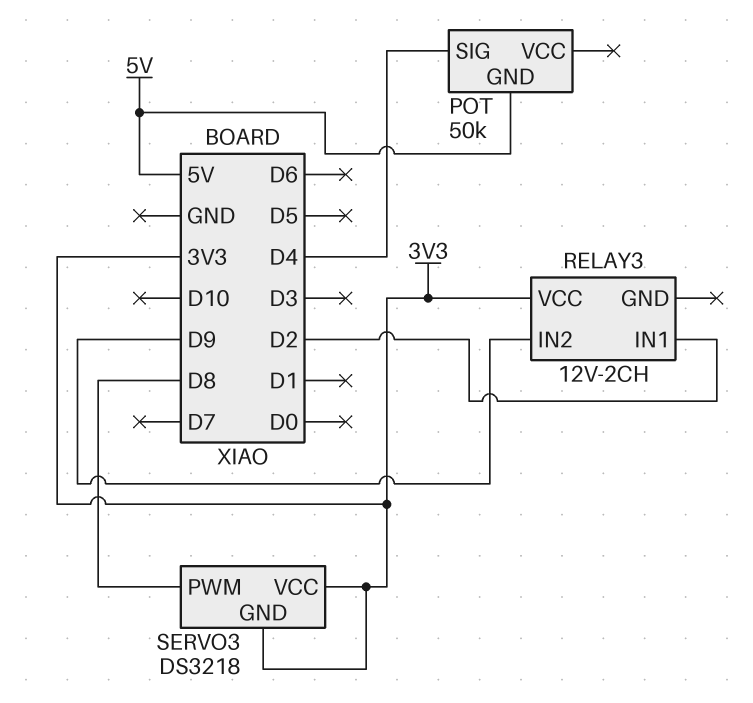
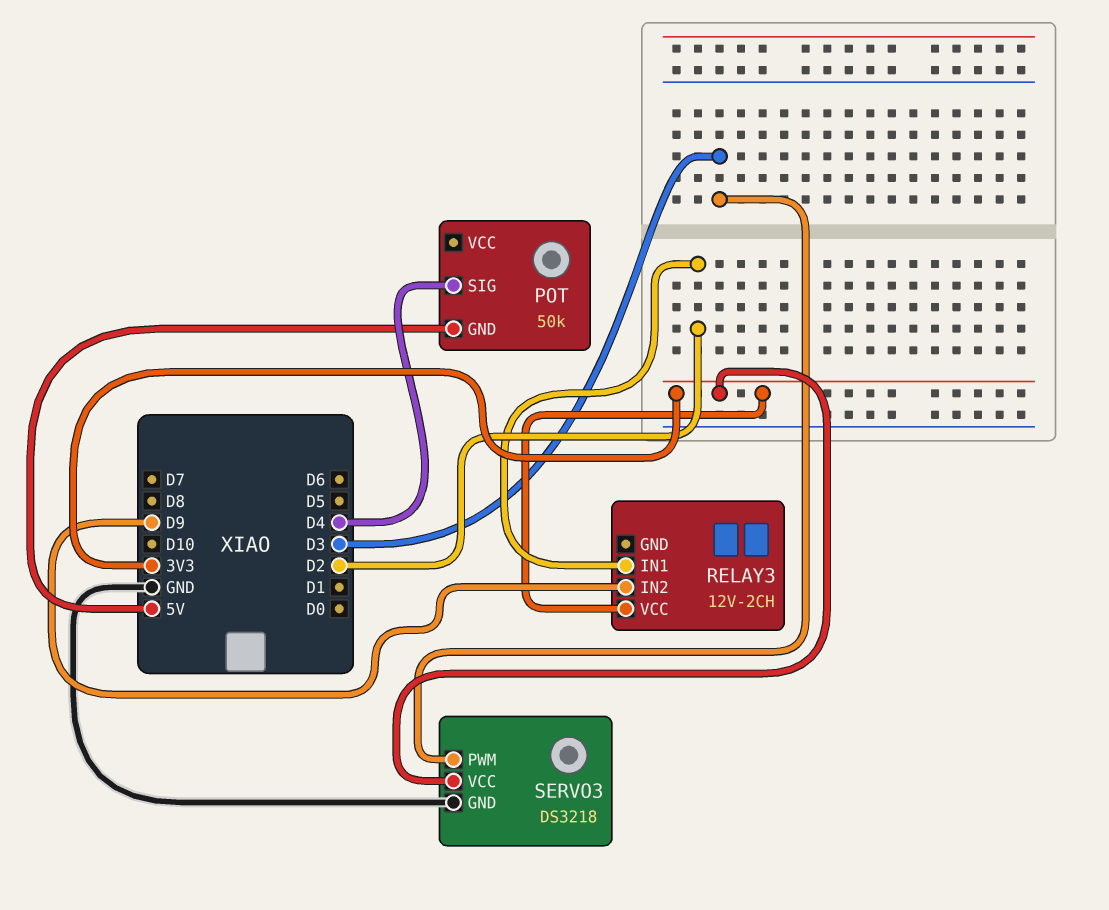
SERVO3 pin GND: 3V3 -> GND
SERVO3 pin PWM: D8 -> D3

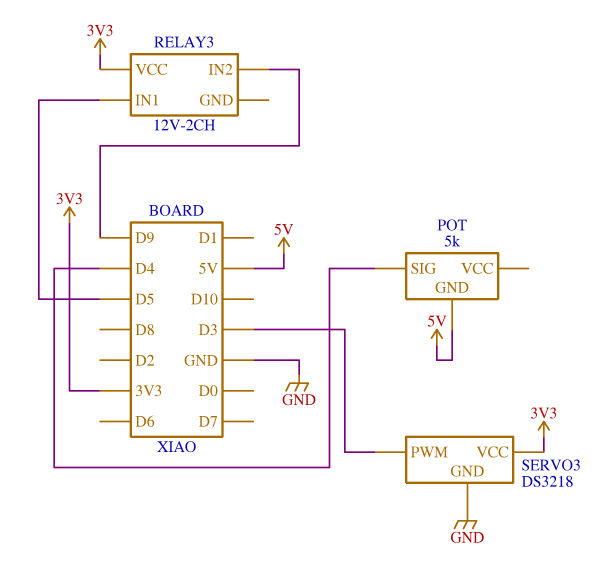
POT: 50k -> 5k
RELAY3 pin IN1: D2 -> D5

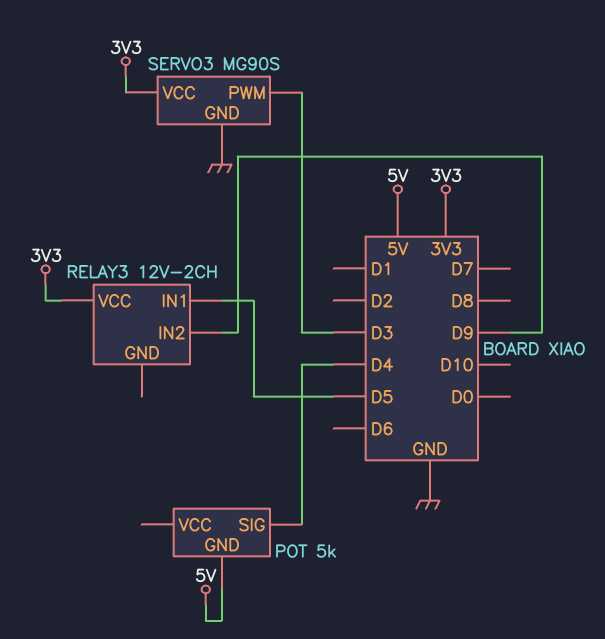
SERVO3: DS3218 -> MG90S

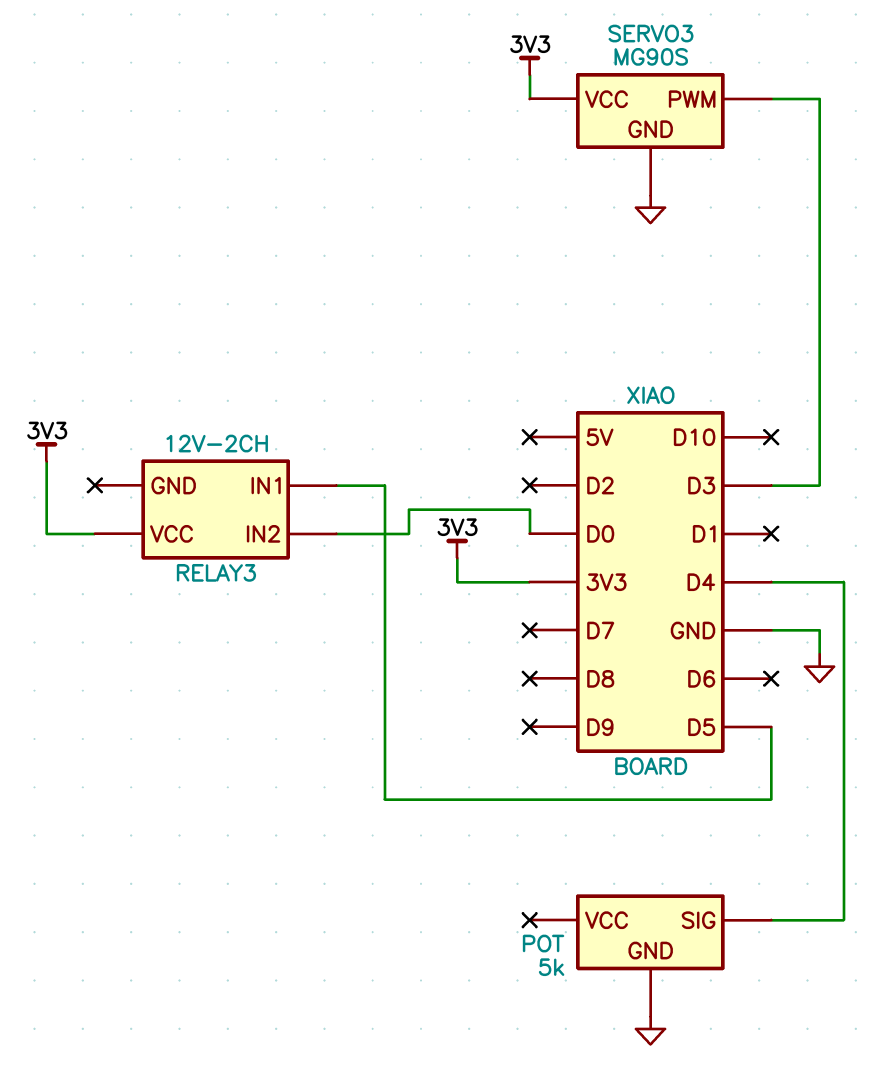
POT pin GND: 5V -> GND
RELAY3 pin IN2: D9 -> D0

